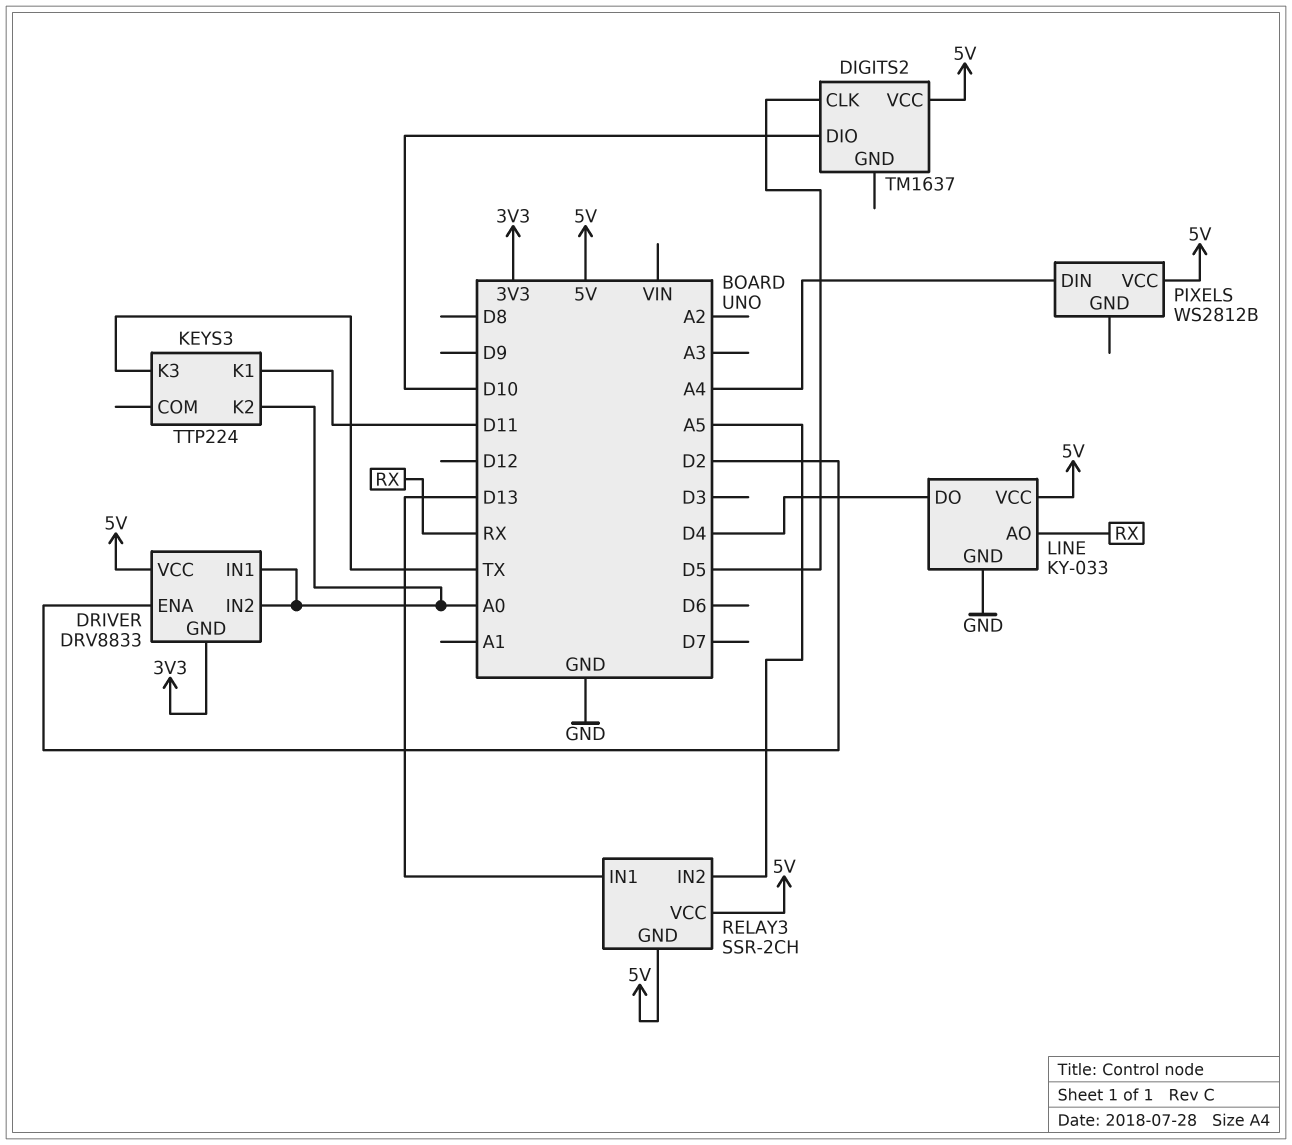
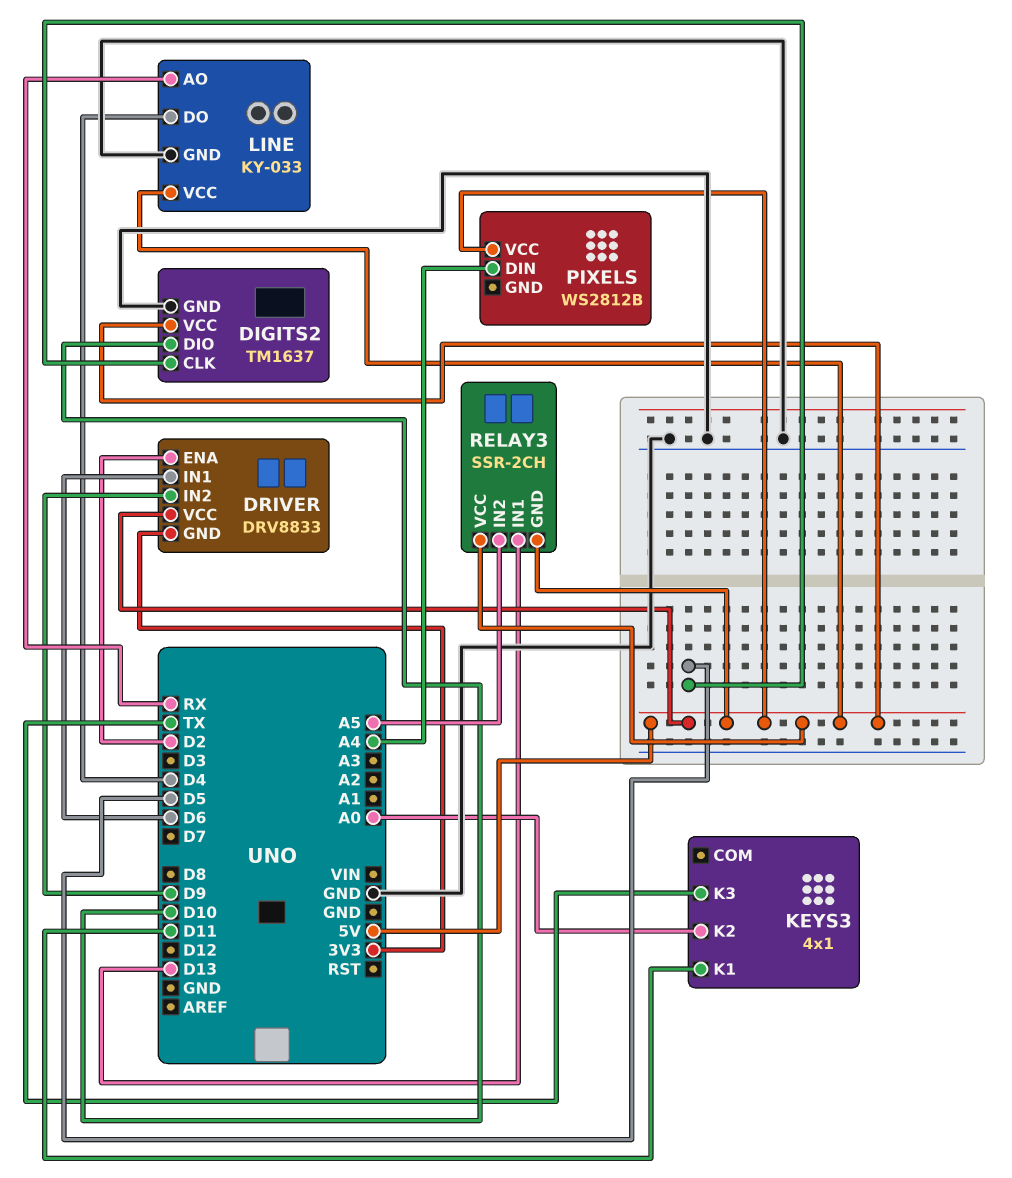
DIGITS2 pin GND: none -> GND
DRIVER pin IN1: A0 -> D6
DRIVER pin IN2: A0 -> D9
KEYS3: TTP224 -> 4x1

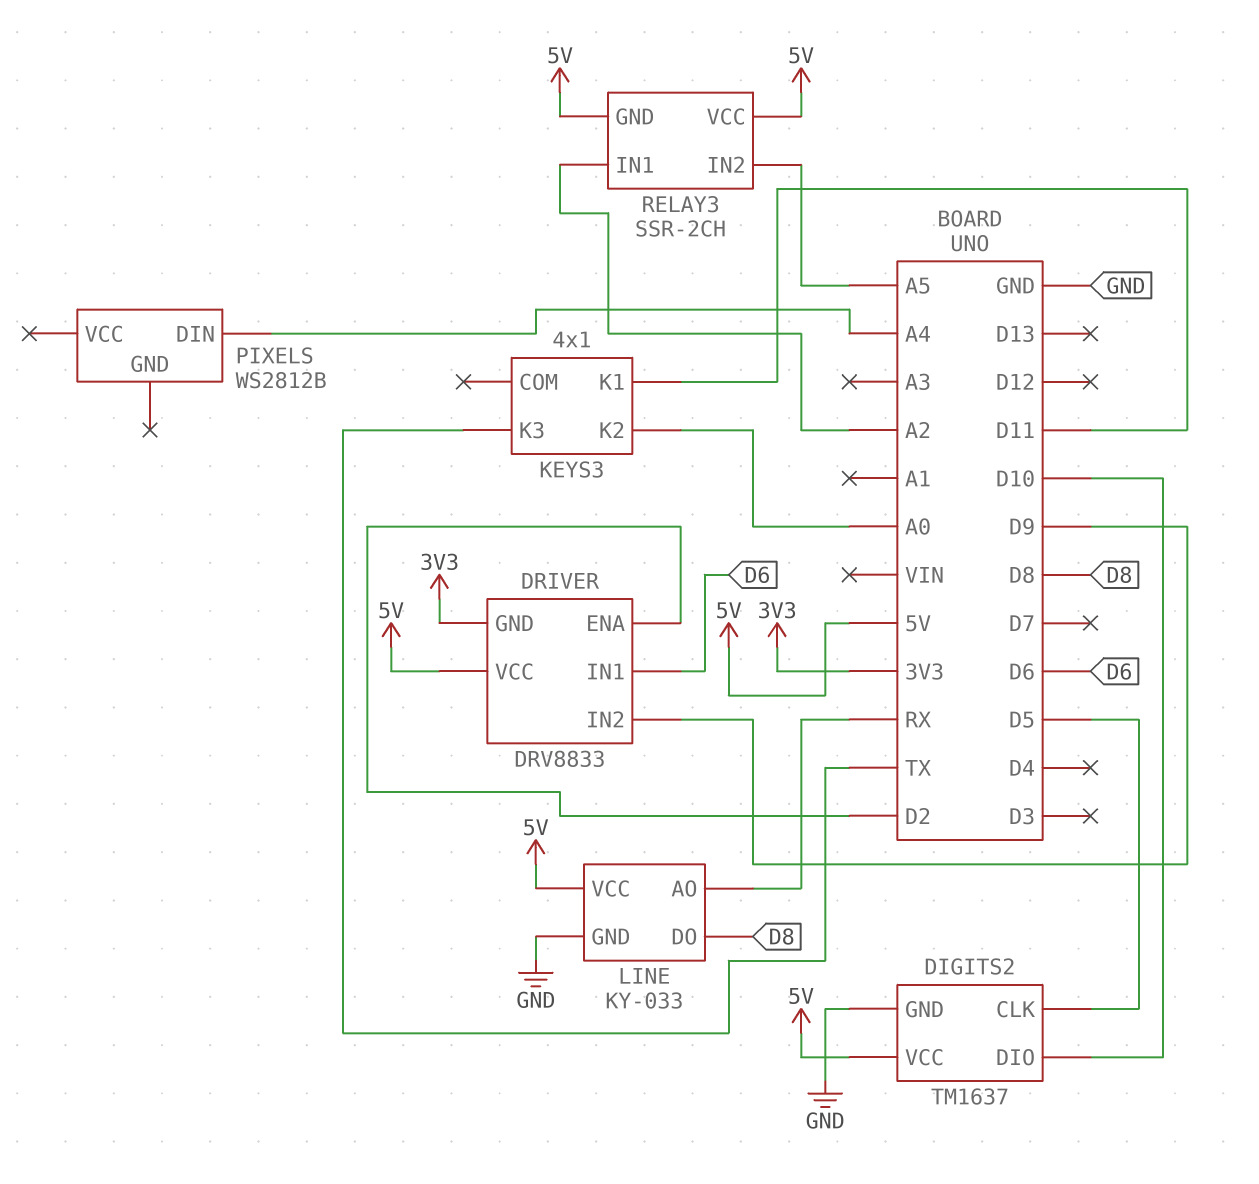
LINE pin DO: D4 -> D8
PIXELS pin VCC: 5V -> none
RELAY3 pin IN1: D13 -> A2

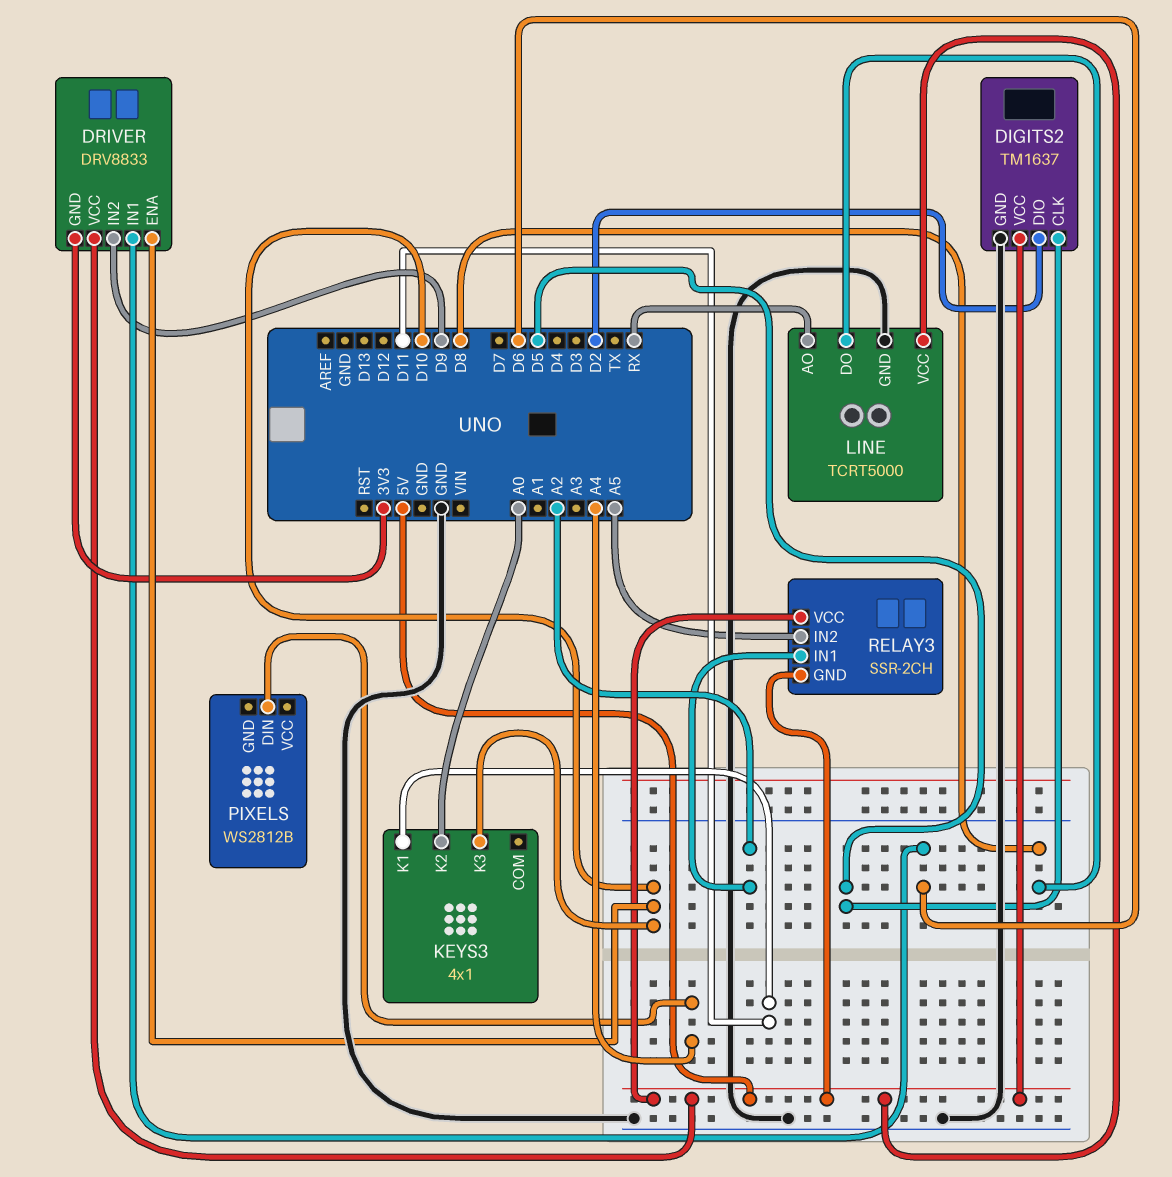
DIGITS2 pin DIO: D10 -> D2
DRIVER pin ENA: D2 -> D10
KEYS3 pin K3: TX -> D10
LINE: KY-033 -> TCRT5000

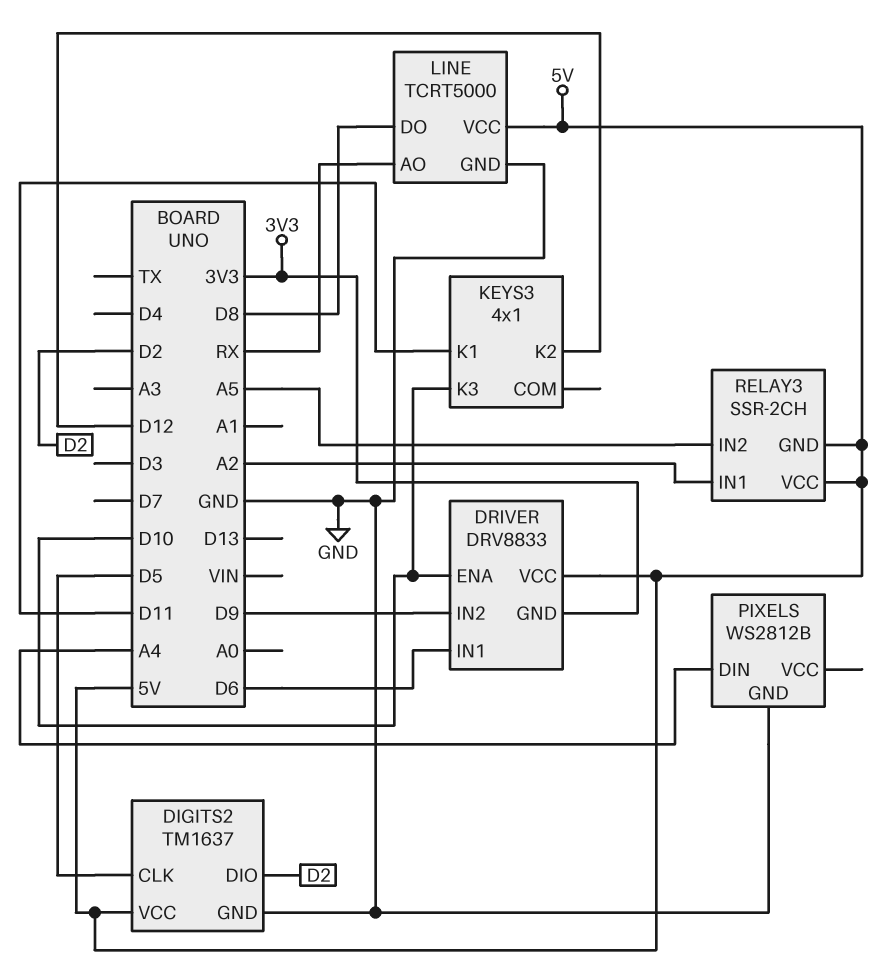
KEYS3 pin K2: A0 -> D12
PIXELS pin GND: none -> GND

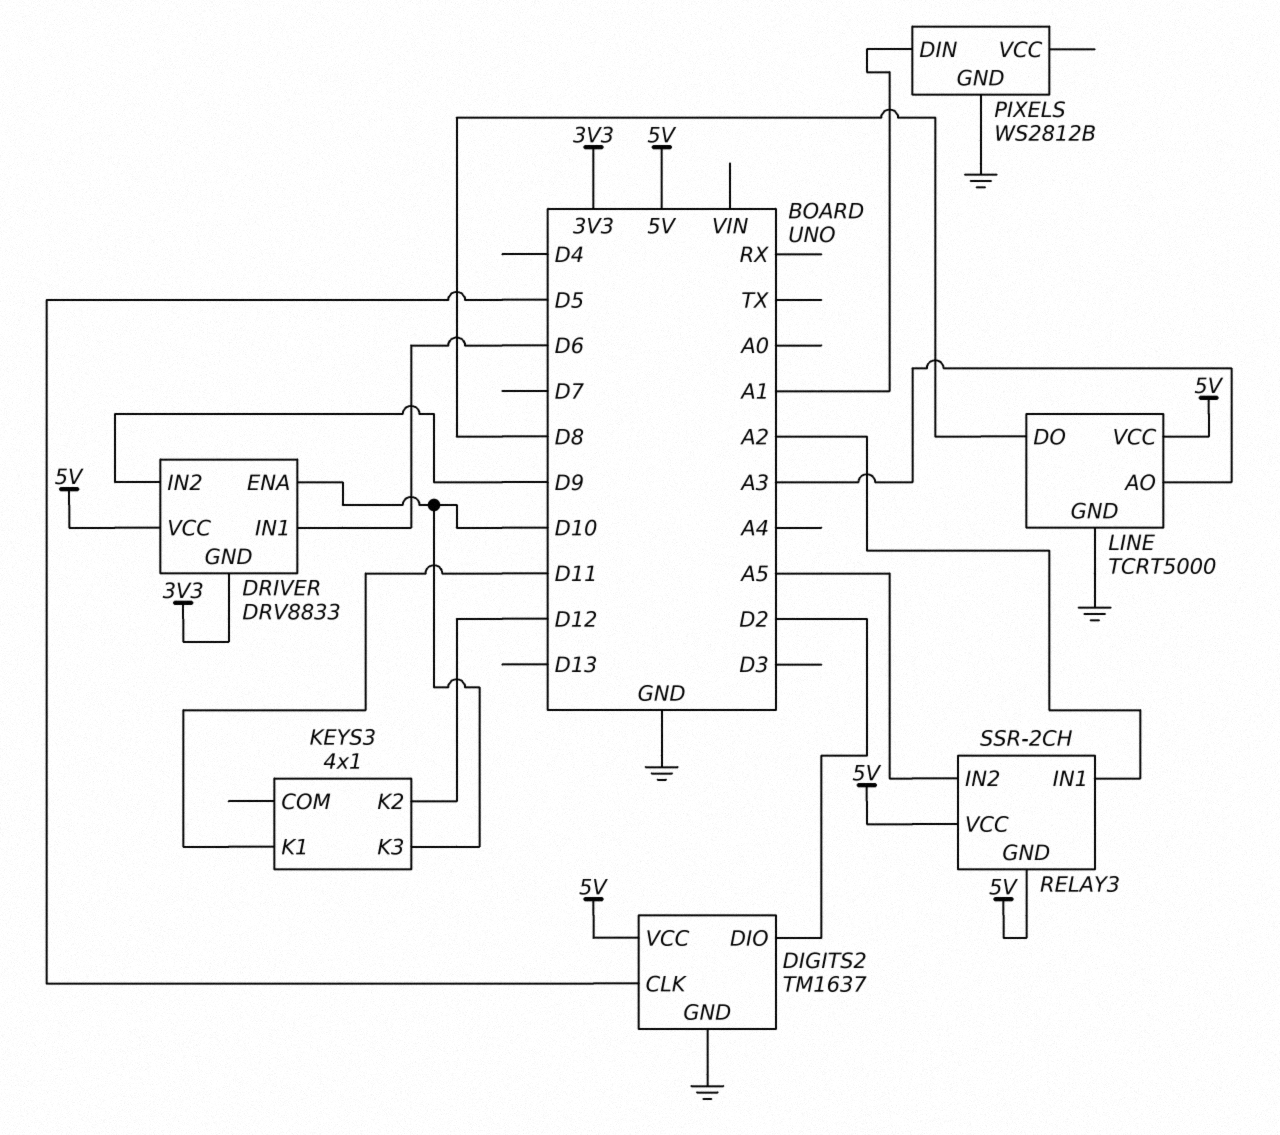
LINE pin AO: RX -> A3
PIXELS pin DIN: A4 -> A1

